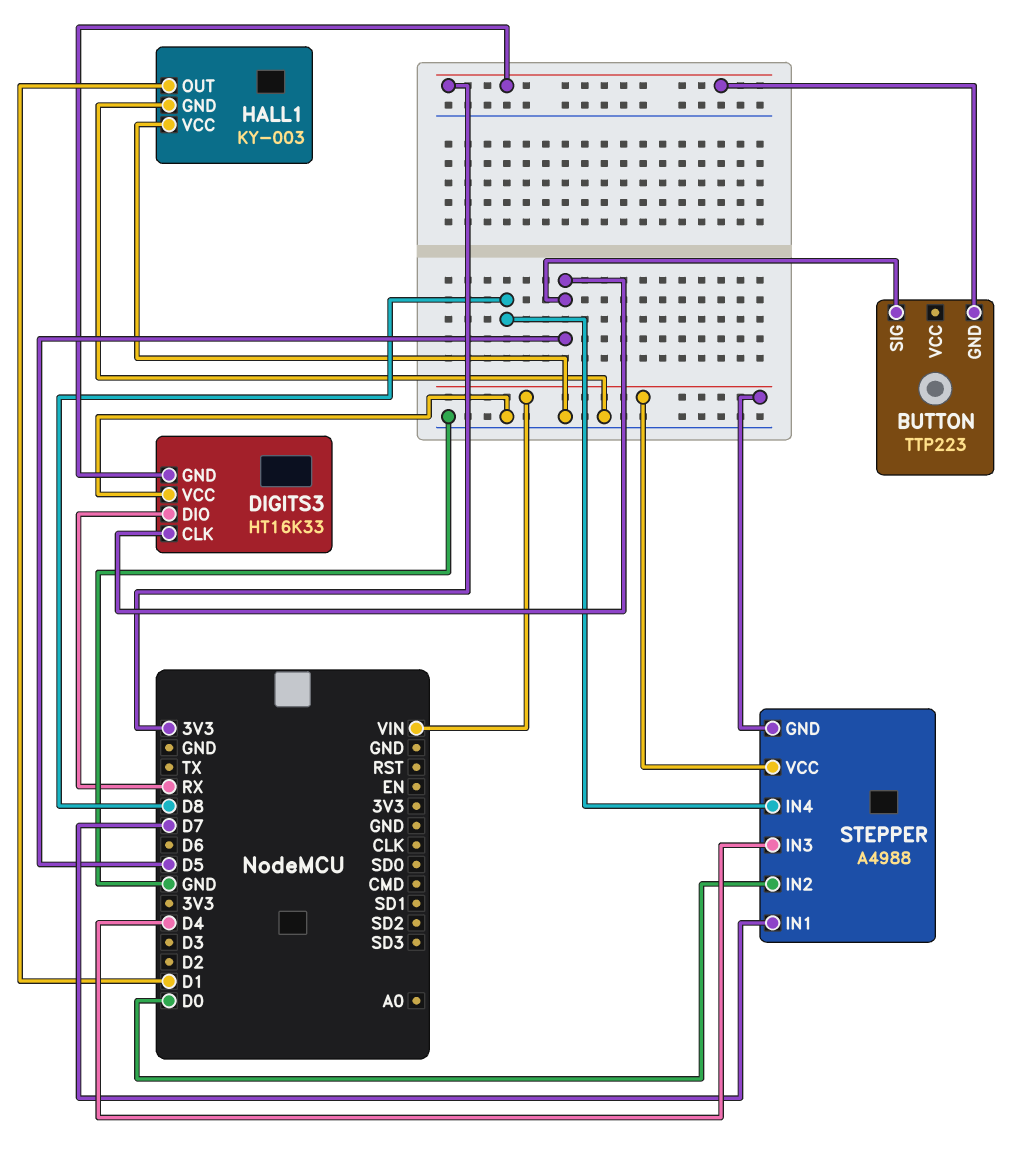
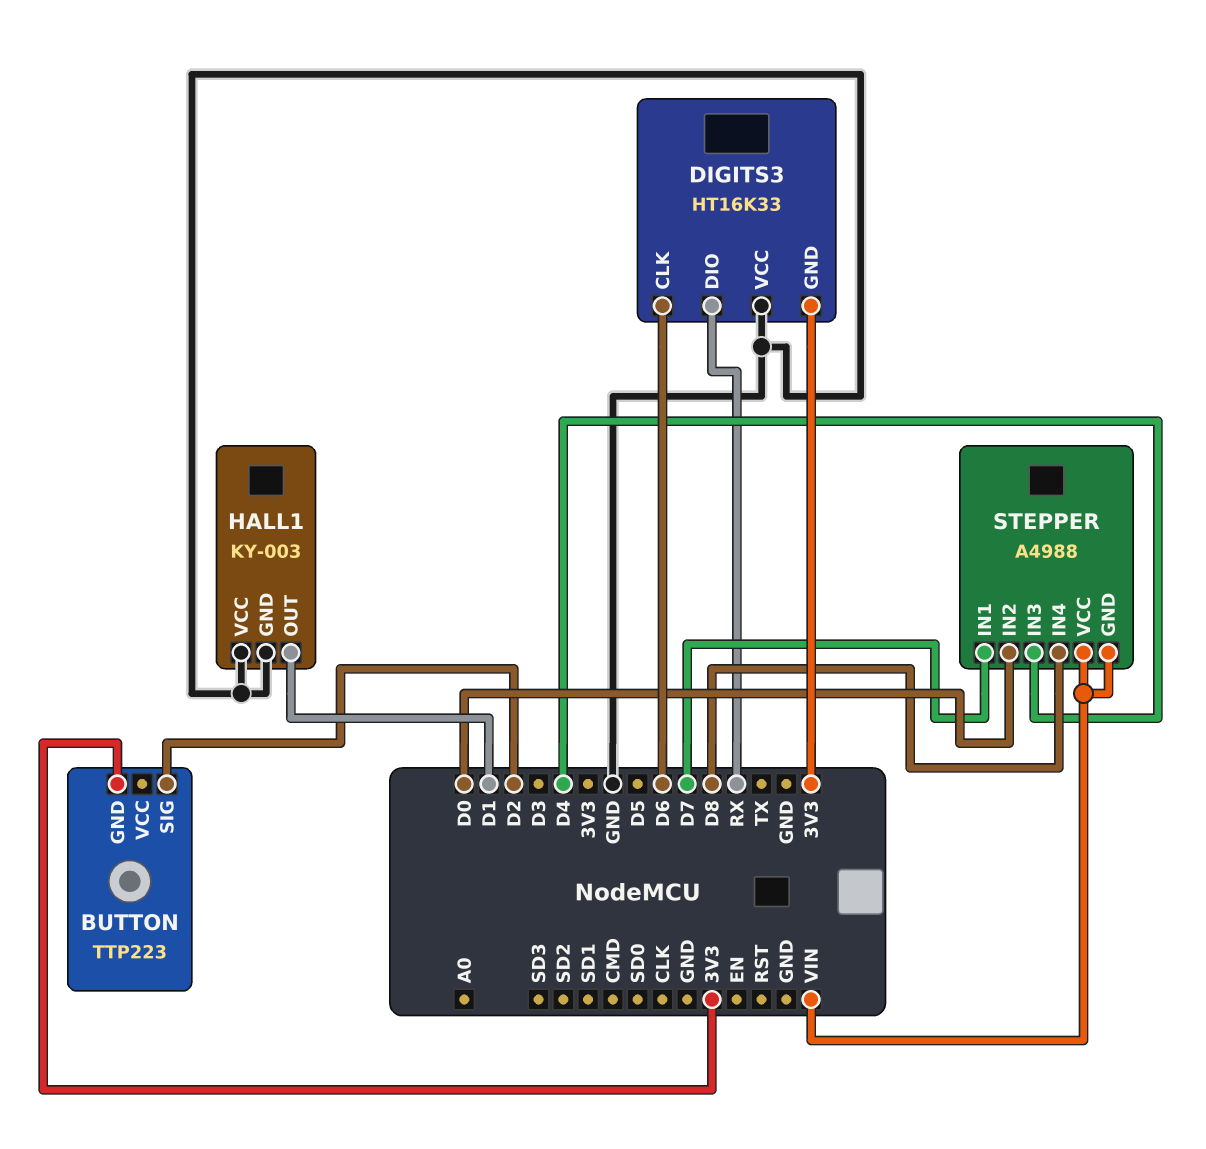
BUTTON pin SIG: D5 -> D2
DIGITS3 pin CLK: D5 -> D6

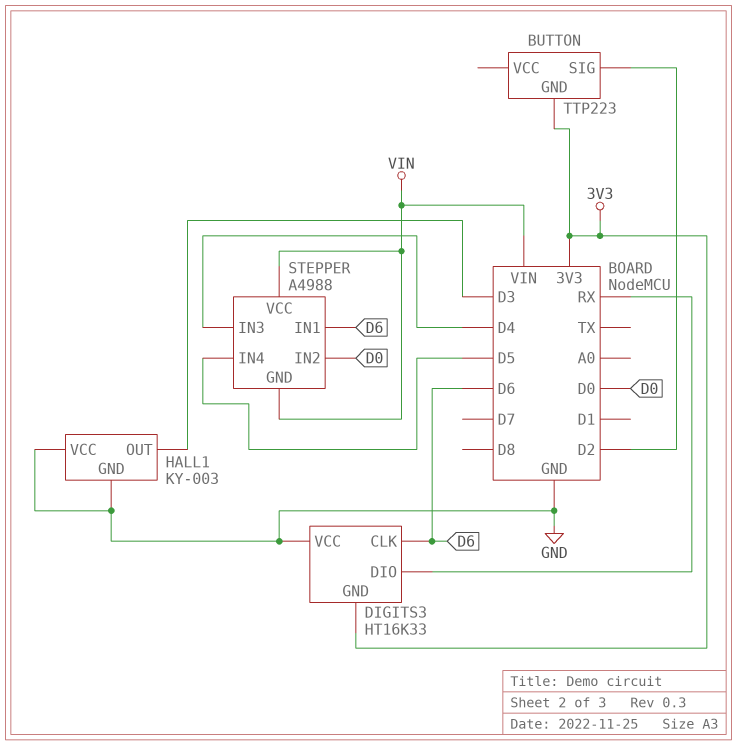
HALL1 pin OUT: D1 -> D3
STEPPER pin IN1: D7 -> D6
STEPPER pin IN4: D8 -> D5

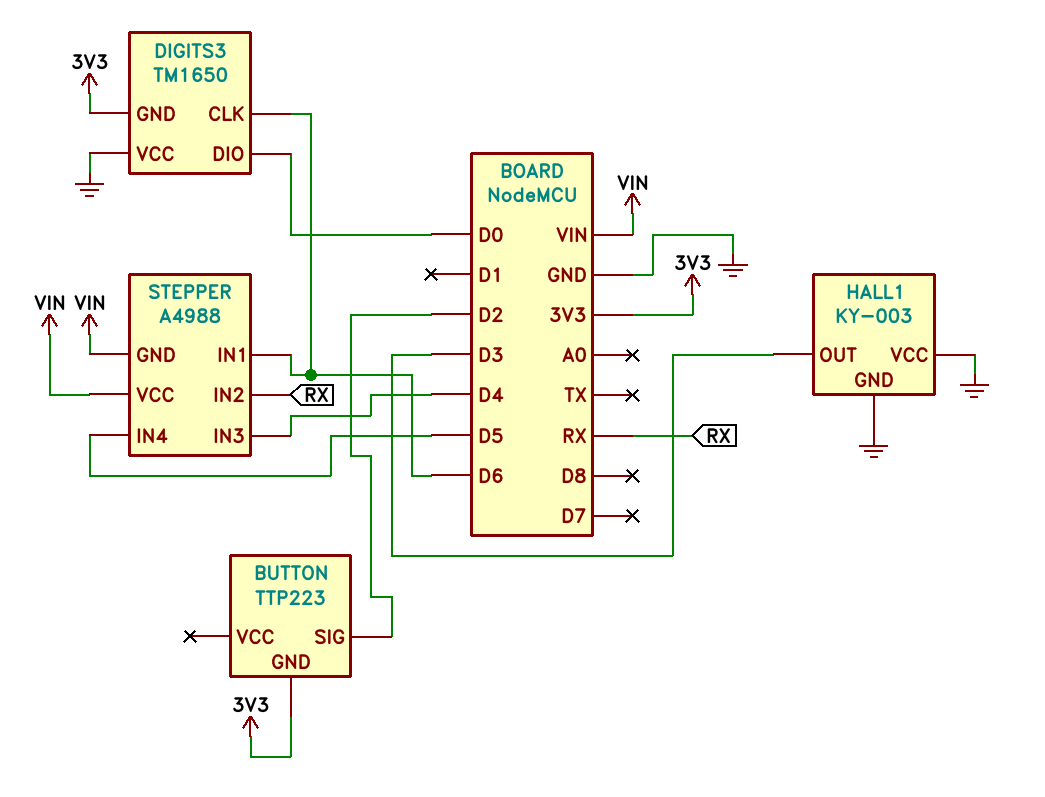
DIGITS3: HT16K33 -> TM1650
DIGITS3 pin DIO: RX -> D0
STEPPER pin IN2: D0 -> RX

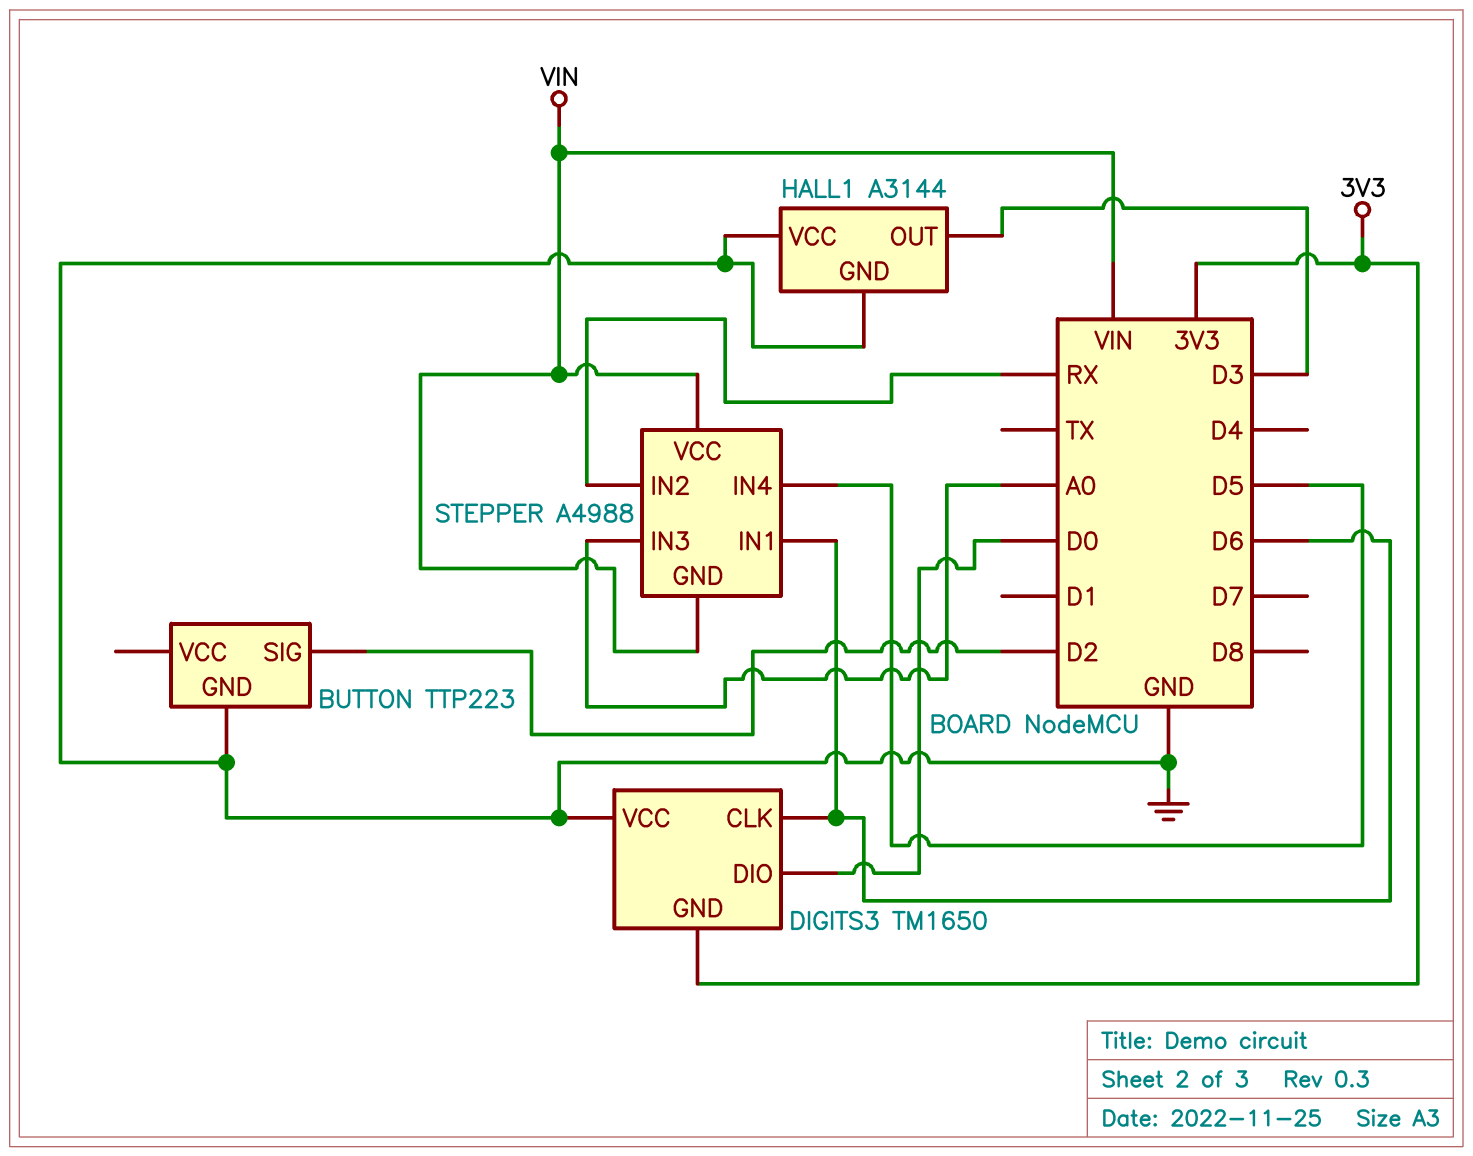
BUTTON pin GND: 3V3 -> GND
HALL1: KY-003 -> A3144
STEPPER pin IN3: D4 -> A0

